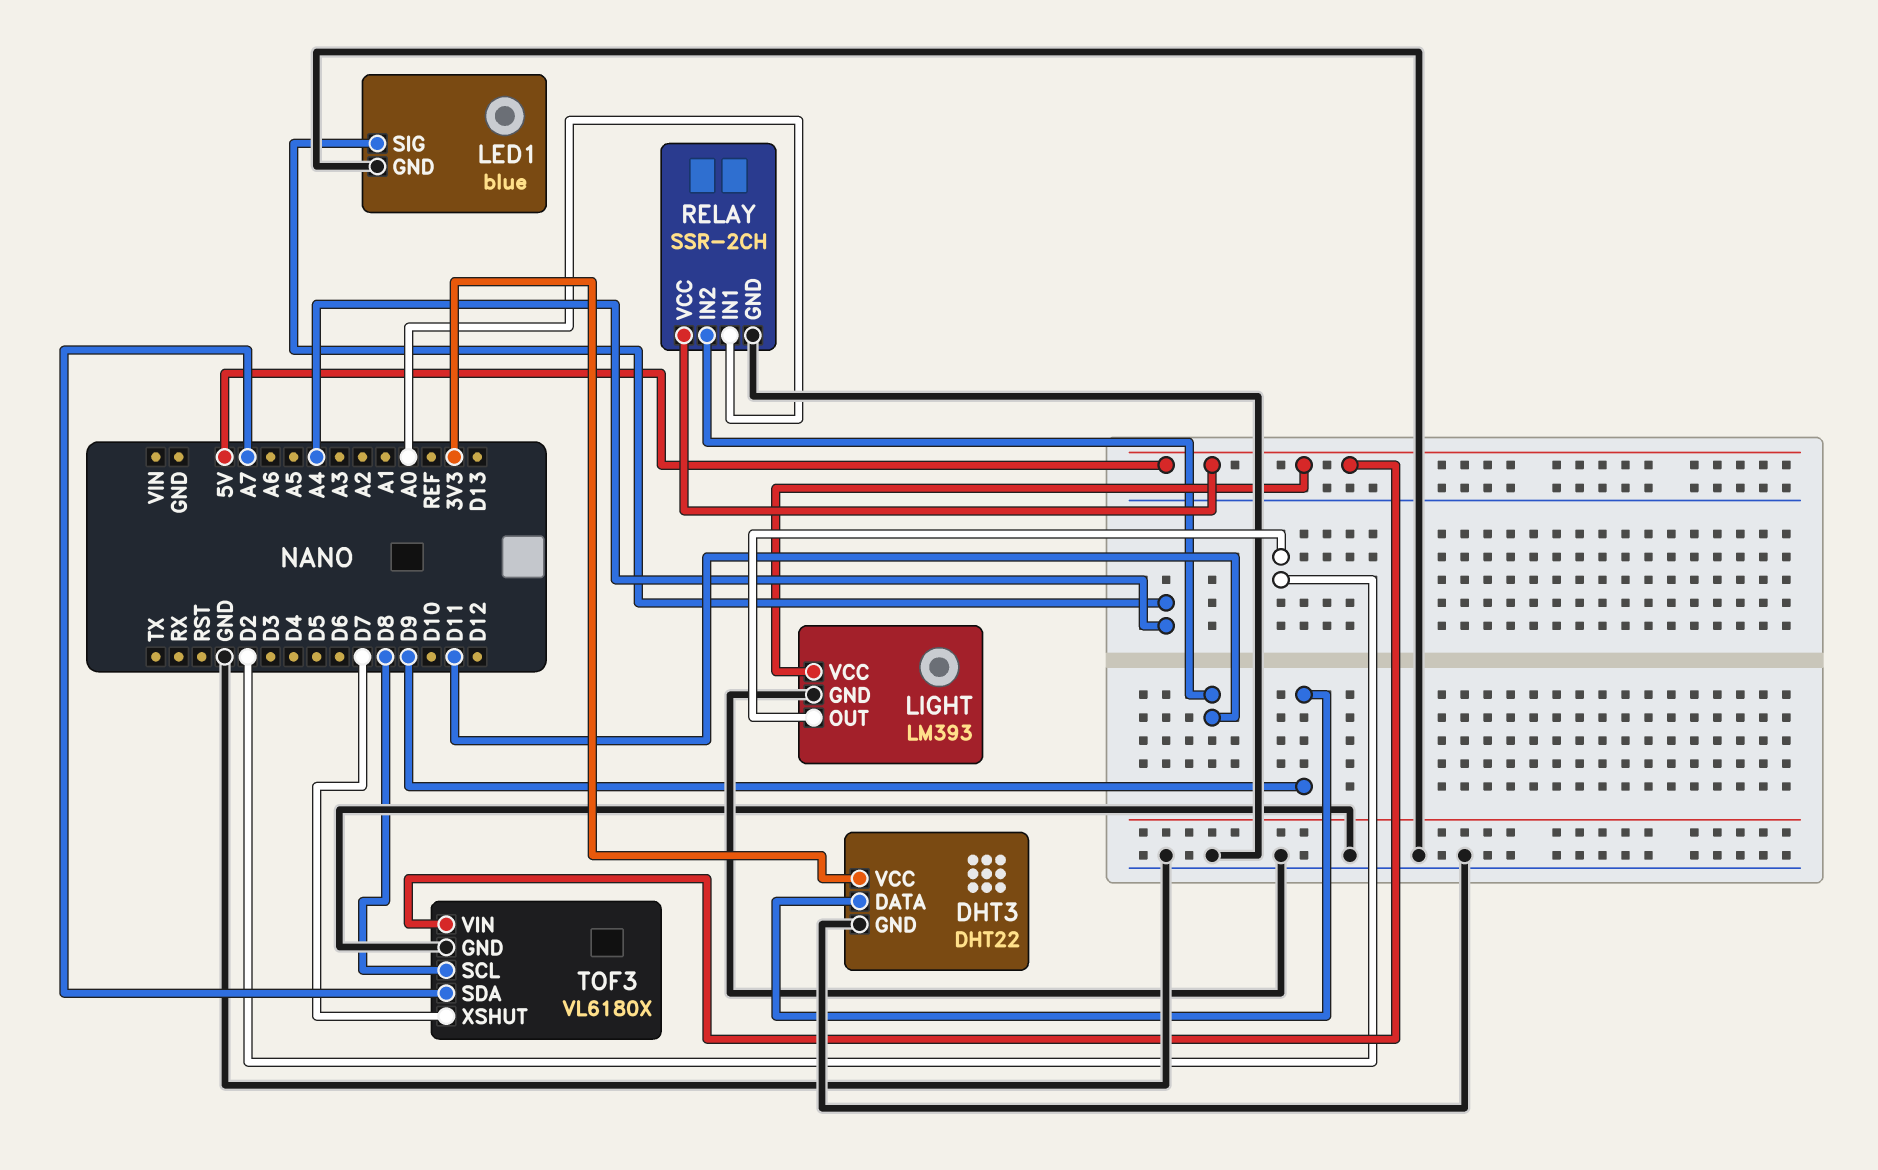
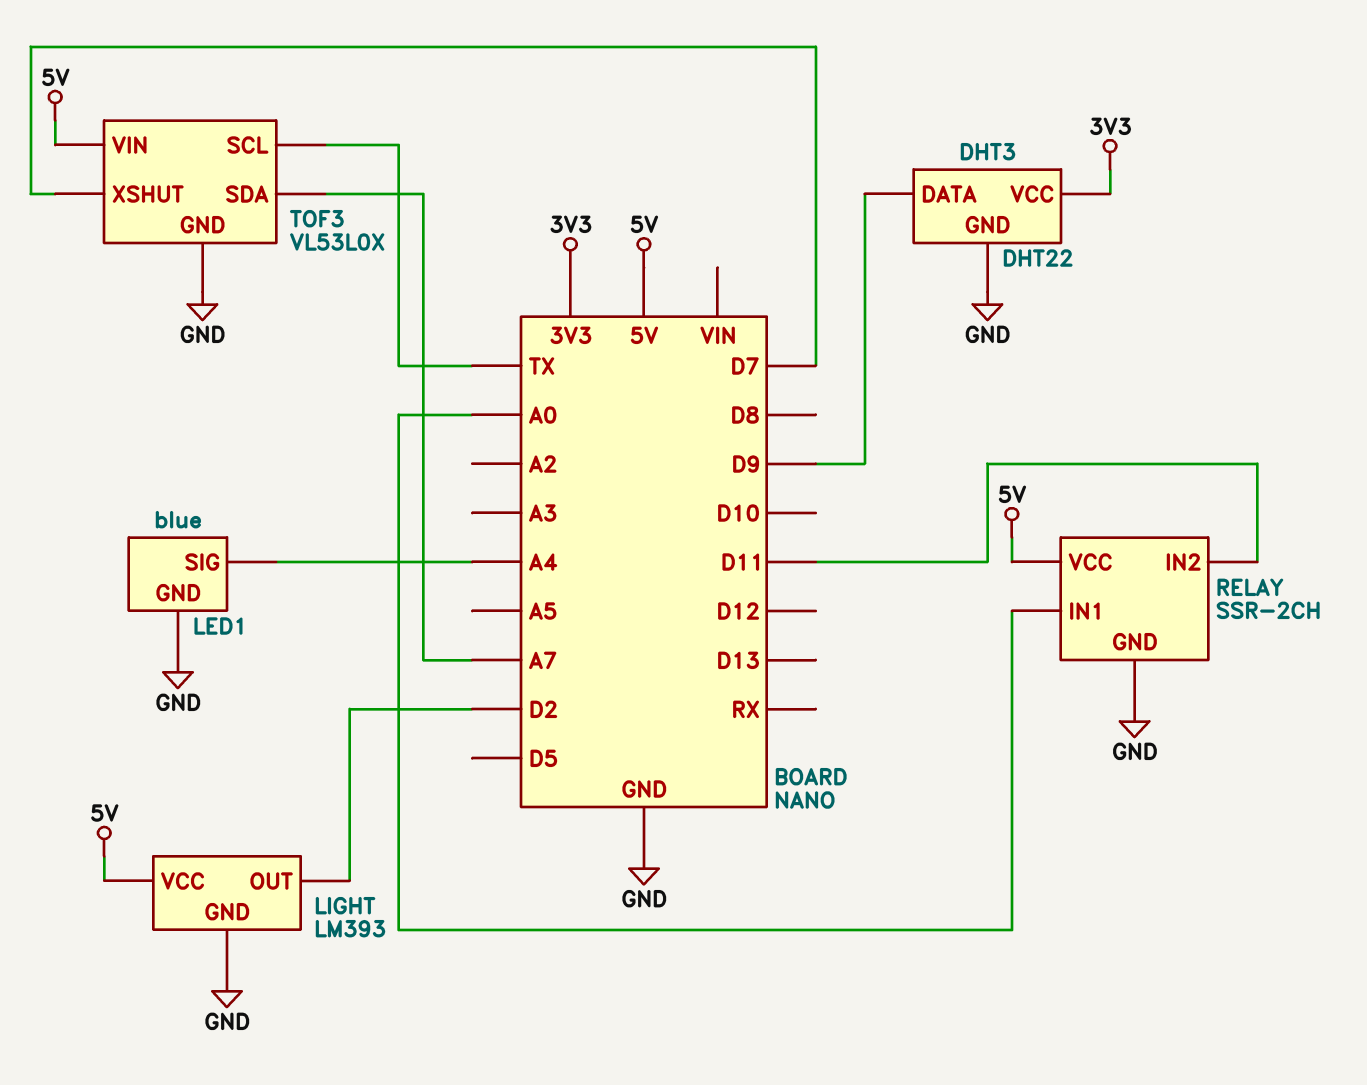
TOF3: VL6180X -> VL53L0X
TOF3 pin SCL: D8 -> TX

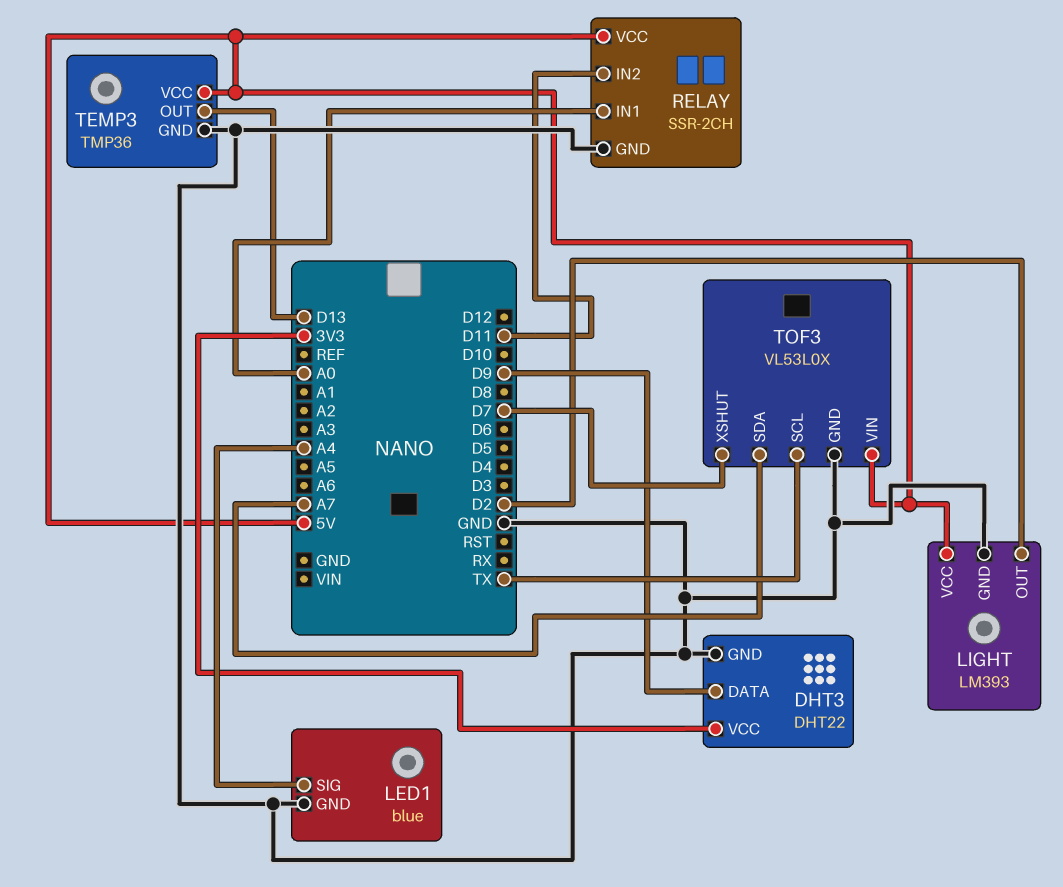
TEMP3: none -> TMP36
TEMP3 pin GND: none -> GND
TEMP3 pin OUT: none -> D13
TEMP3 pin VCC: none -> 5V

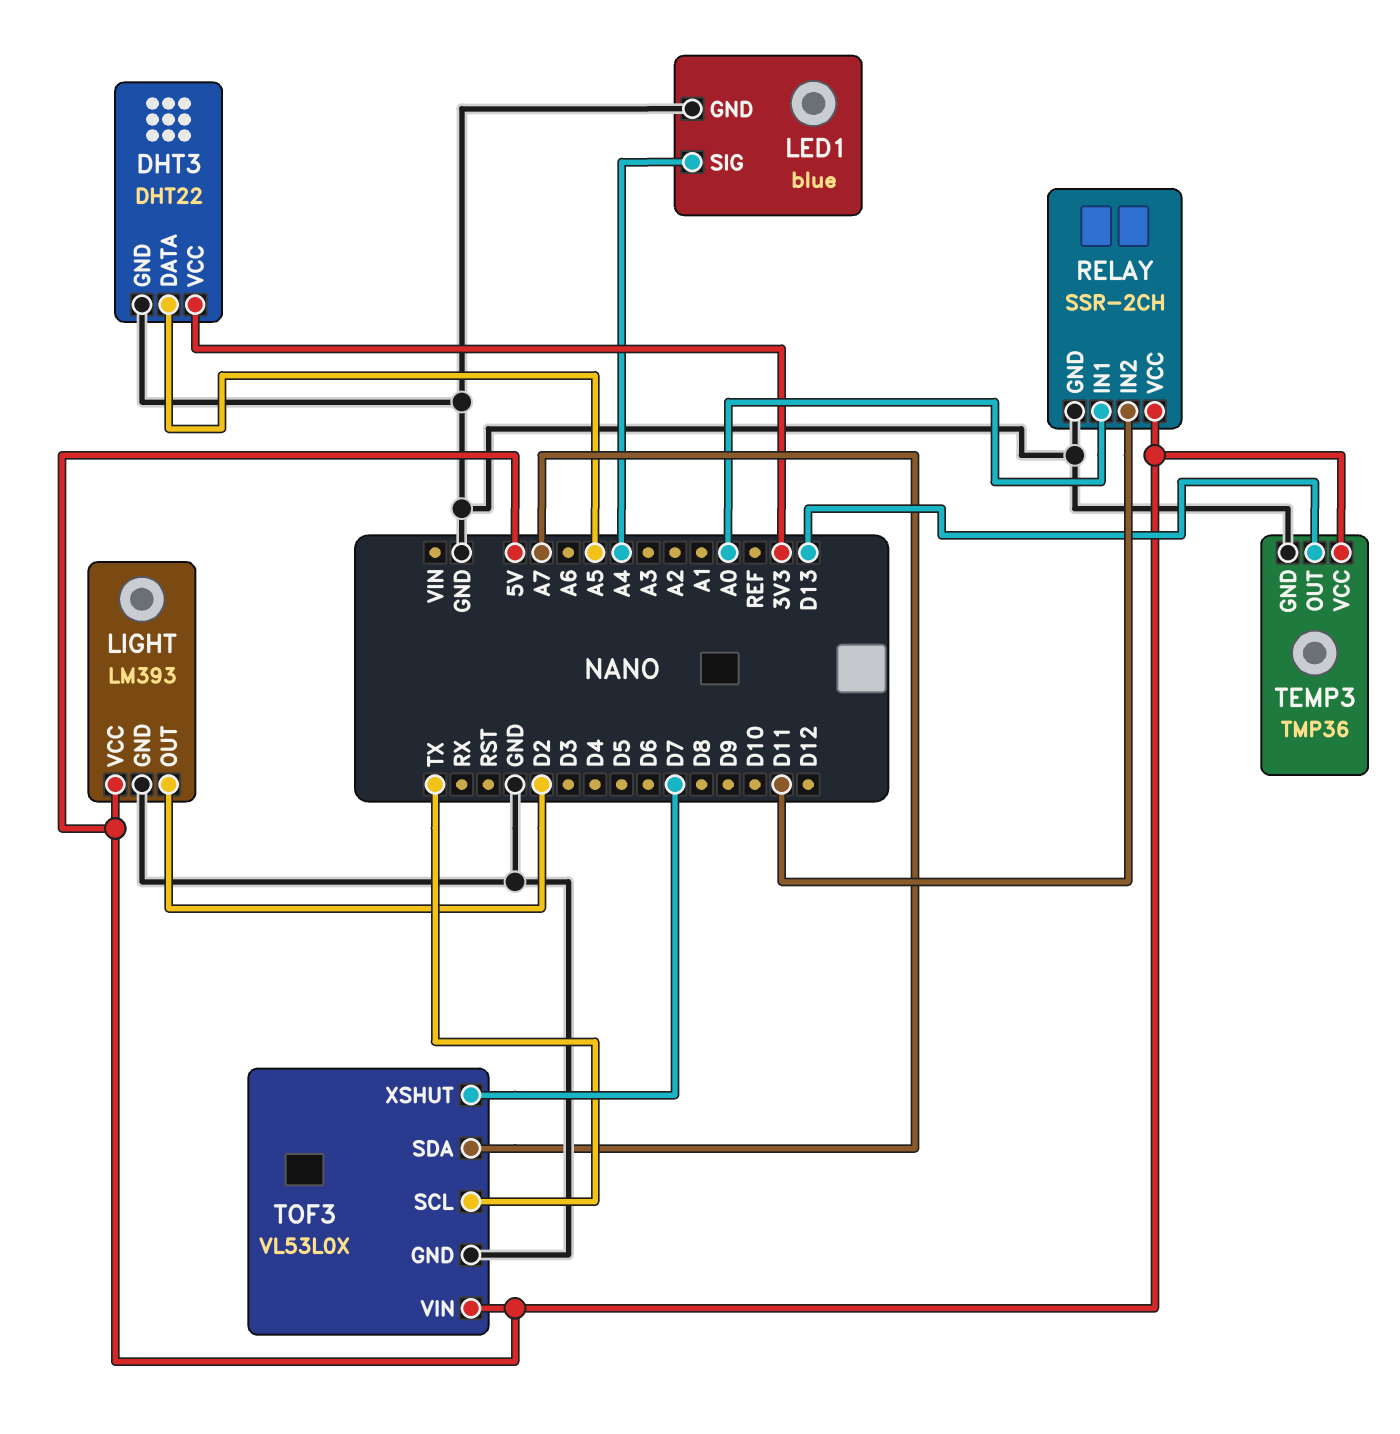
DHT3 pin DATA: D9 -> A5

